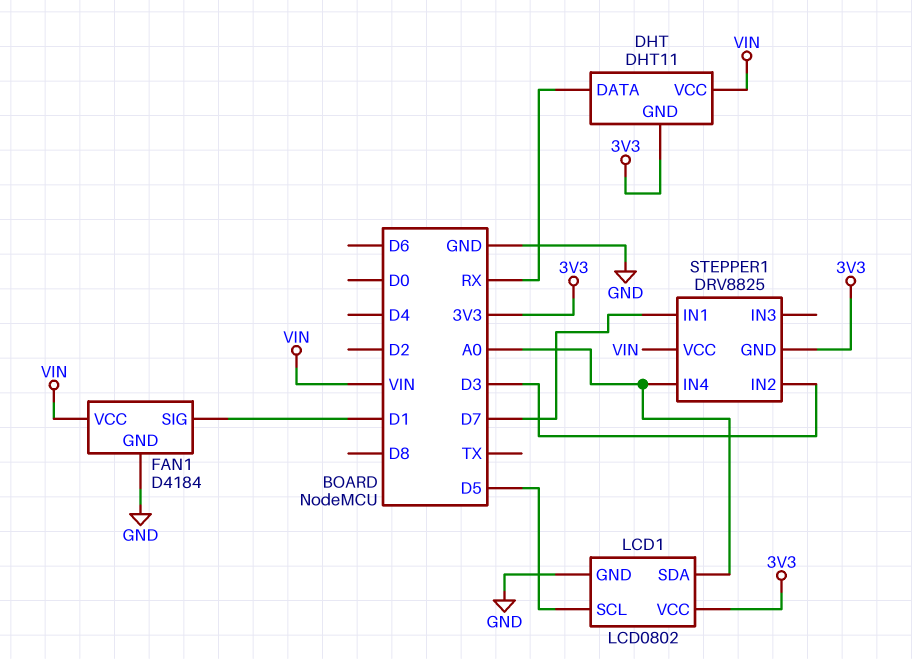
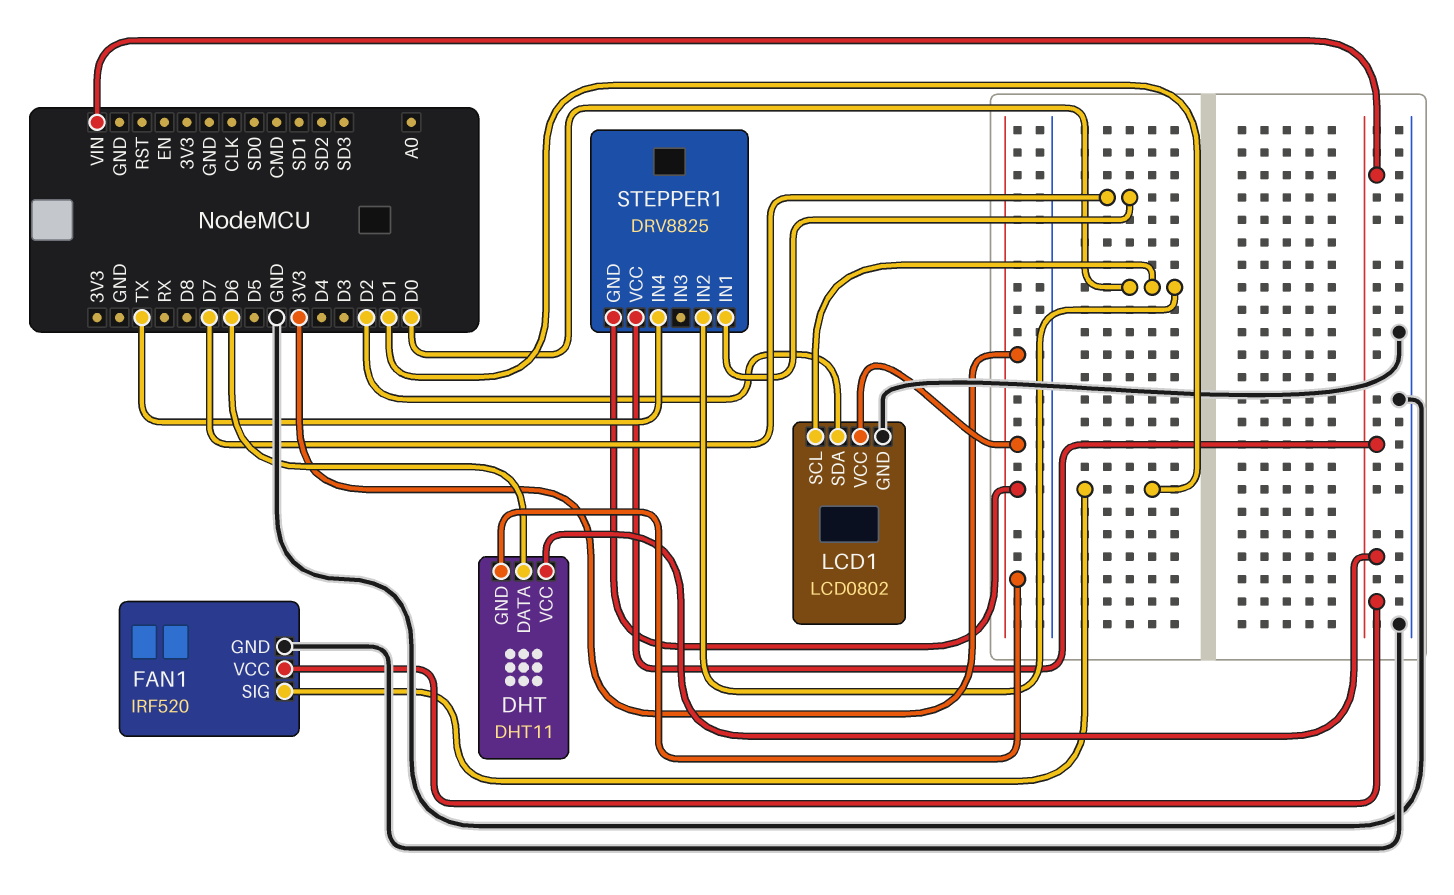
DHT pin DATA: RX -> D6
FAN1: D4184 -> IRF520
LCD1 pin SCL: D5 -> D0
LCD1 pin SDA: A0 -> D2
STEPPER1 pin IN2: D3 -> D0
STEPPER1 pin IN4: A0 -> TX

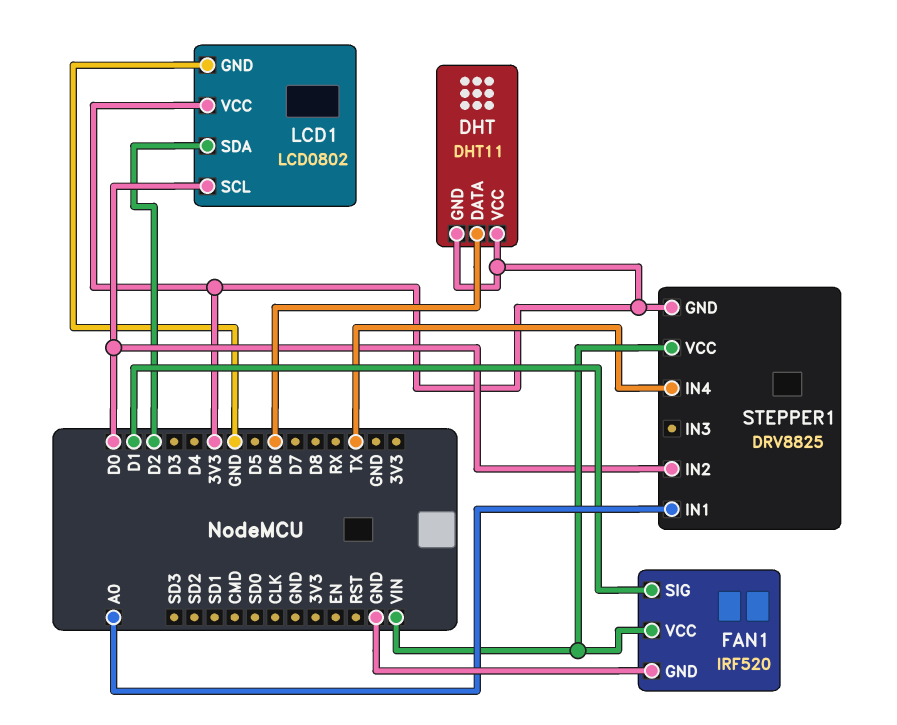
DHT pin VCC: VIN -> 3V3
STEPPER1 pin IN1: D7 -> A0

